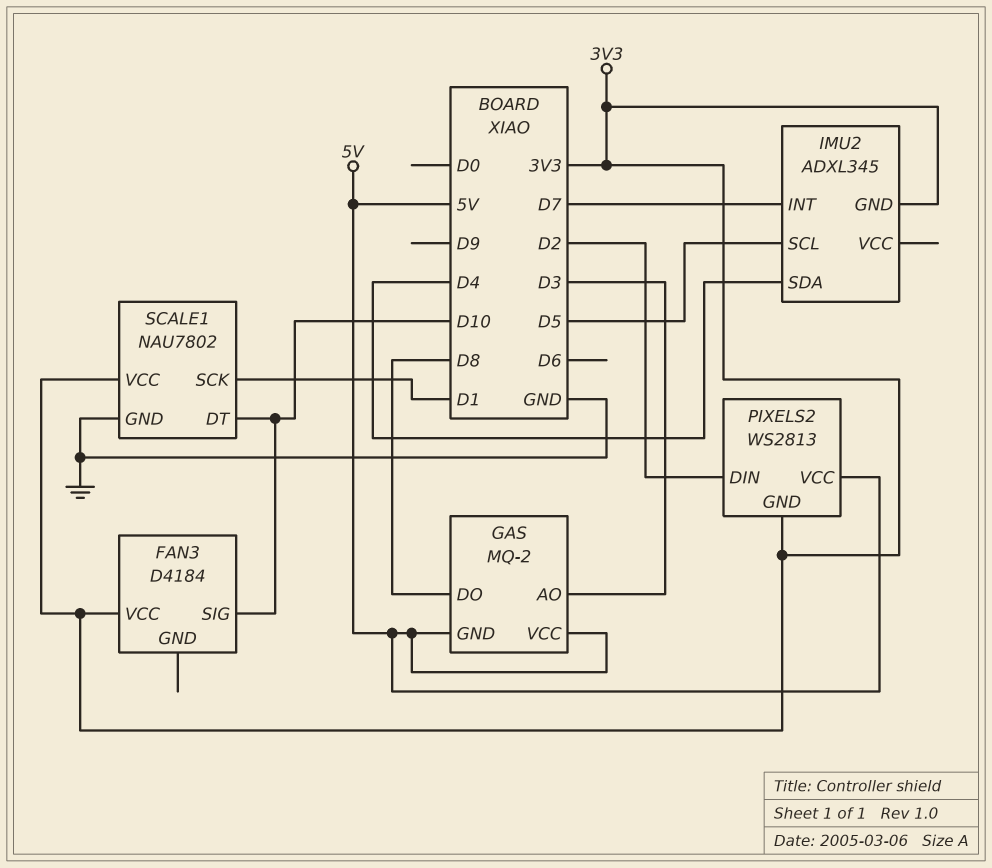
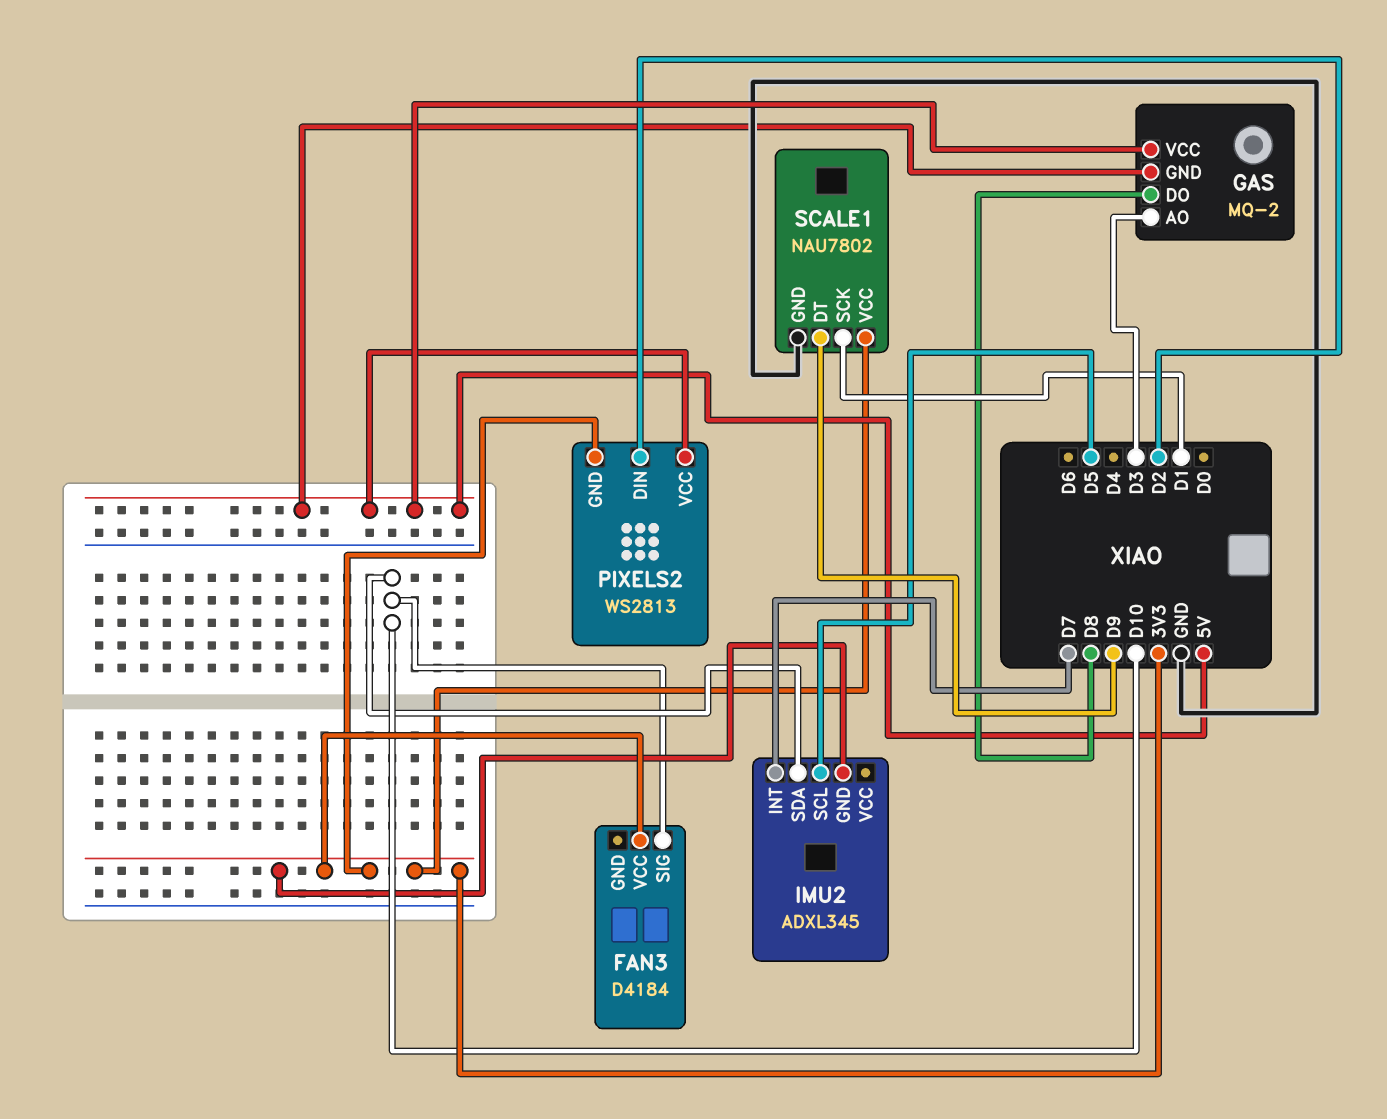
IMU2 pin SDA: D4 -> D10
SCALE1 pin DT: D10 -> D9

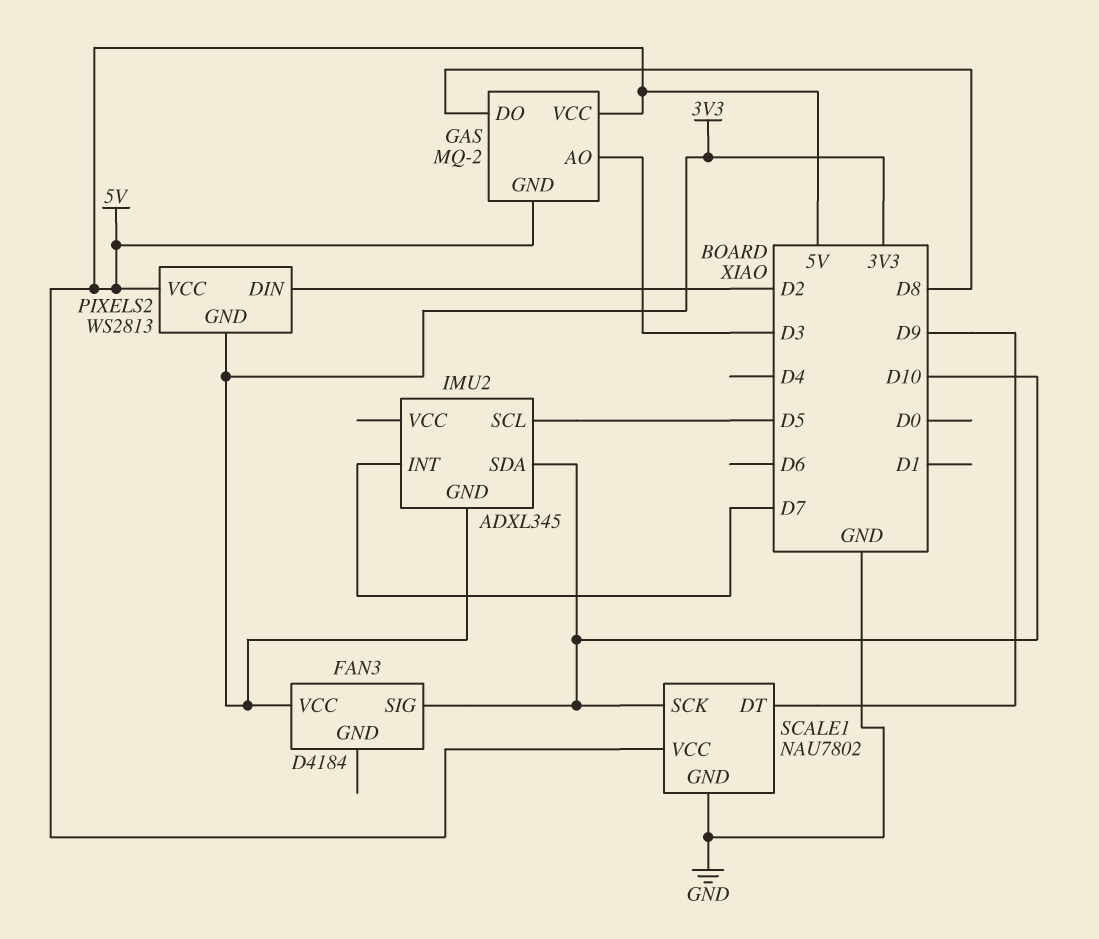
SCALE1 pin SCK: D1 -> D10
SCALE1 pin VCC: 3V3 -> 5V

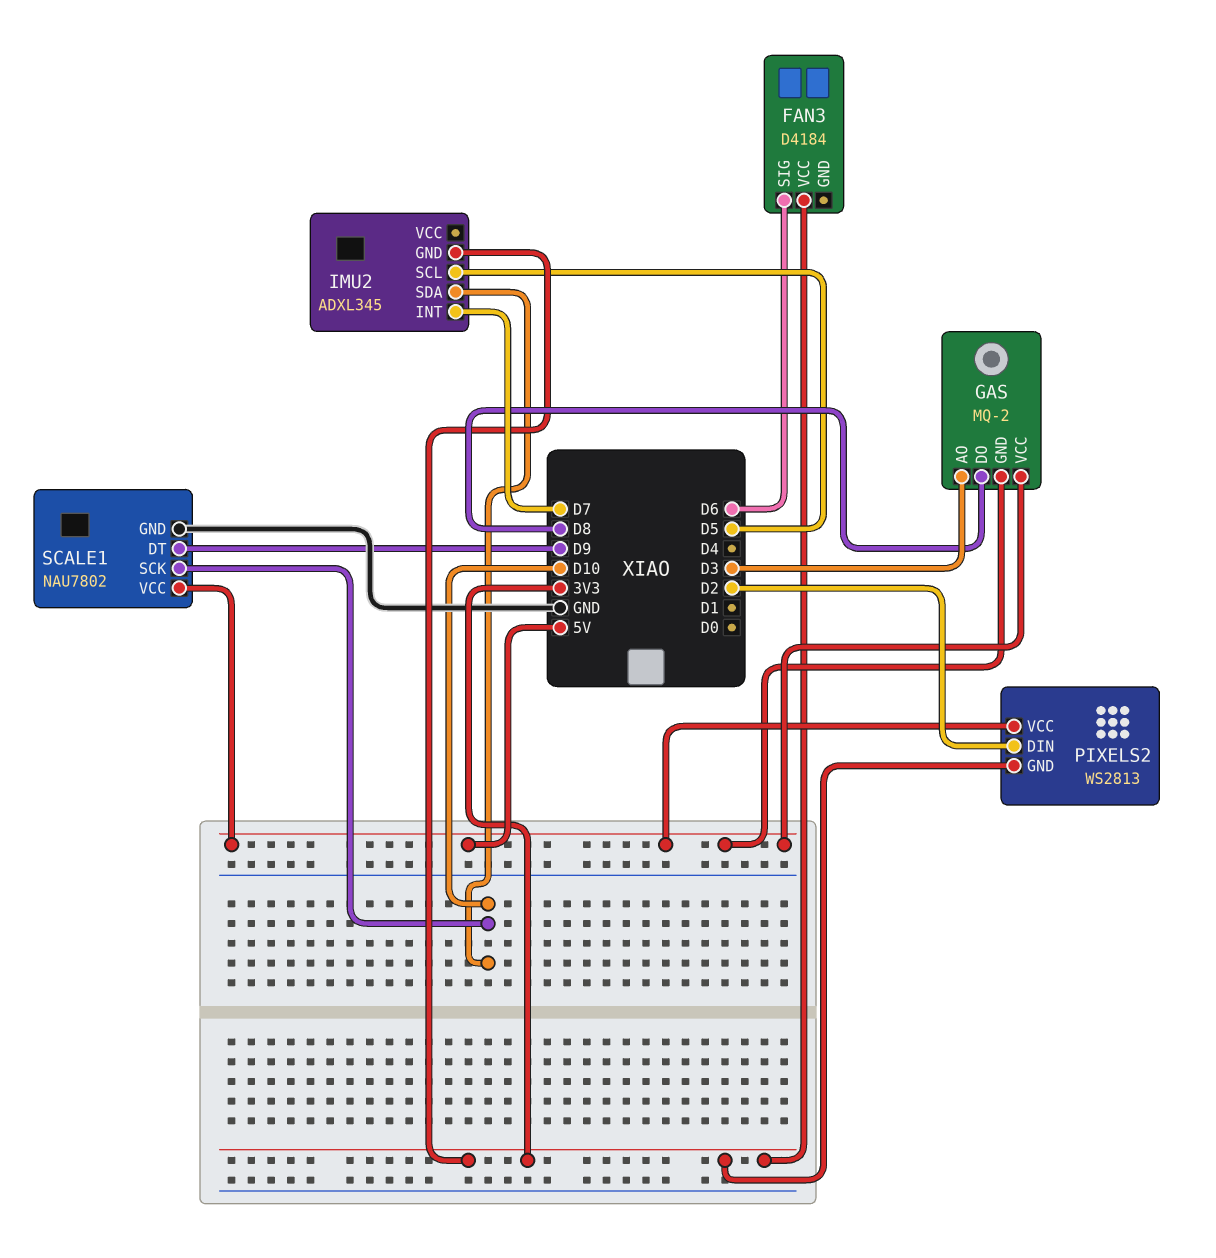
FAN3 pin SIG: D10 -> D6

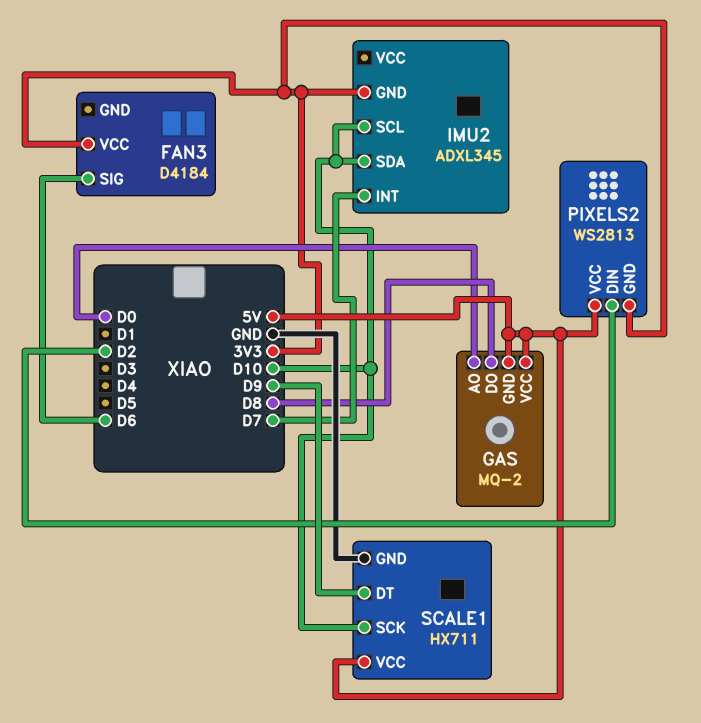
GAS pin AO: D3 -> D0
IMU2 pin SCL: D5 -> D10
SCALE1: NAU7802 -> HX711

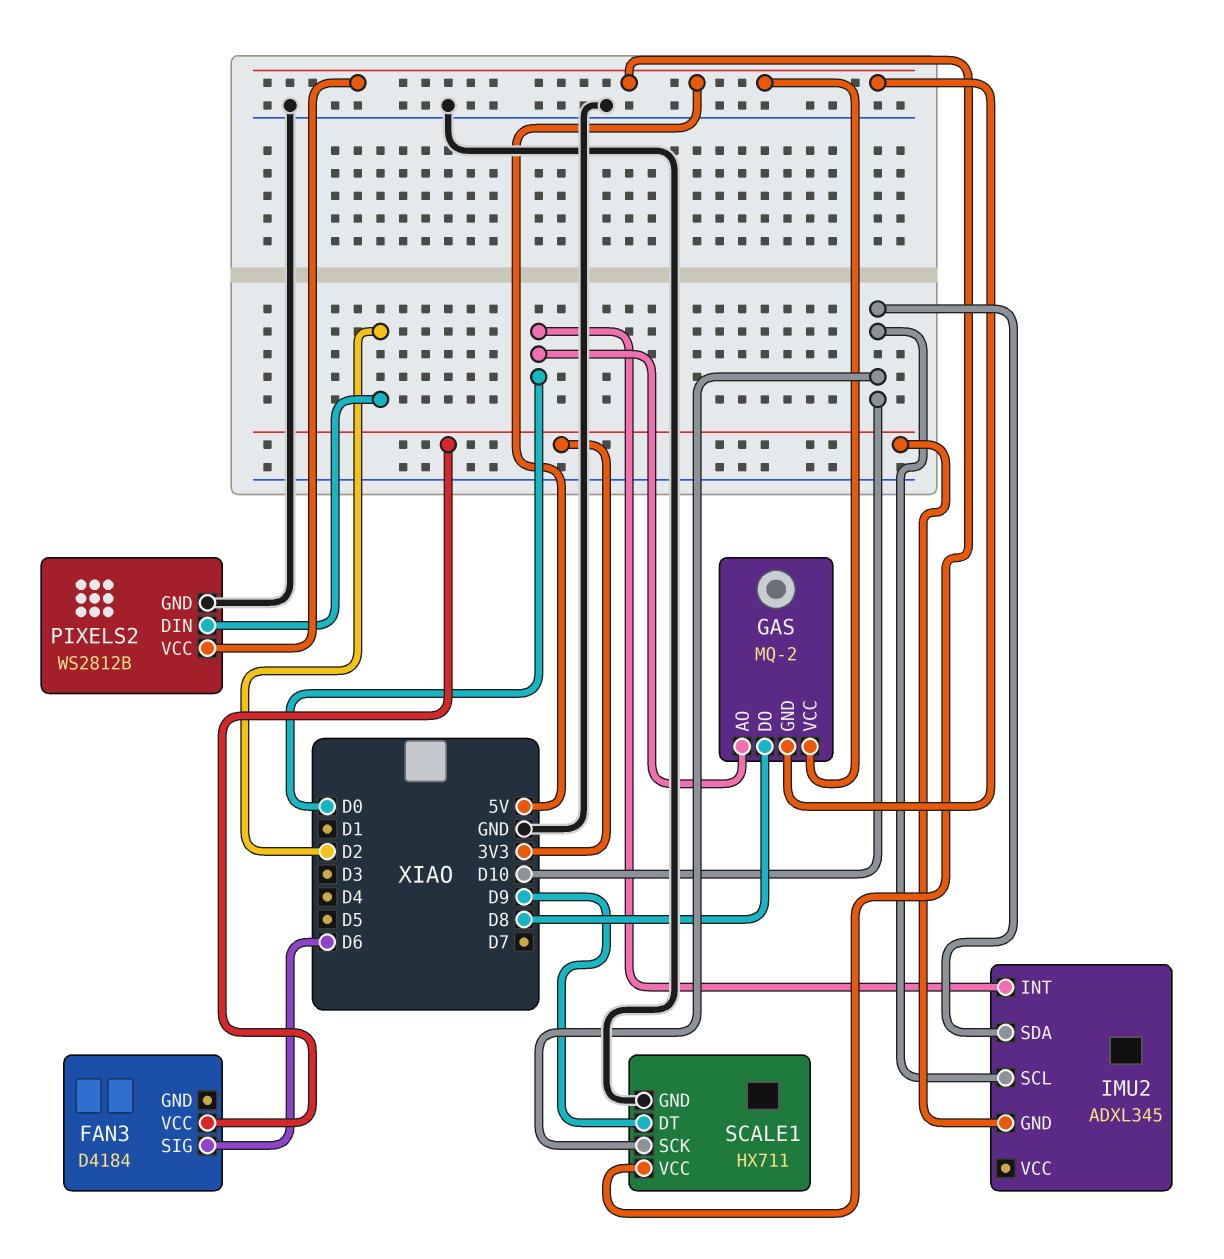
IMU2 pin INT: D7 -> D0
PIXELS2: WS2813 -> WS2812B
PIXELS2 pin GND: 3V3 -> GND

